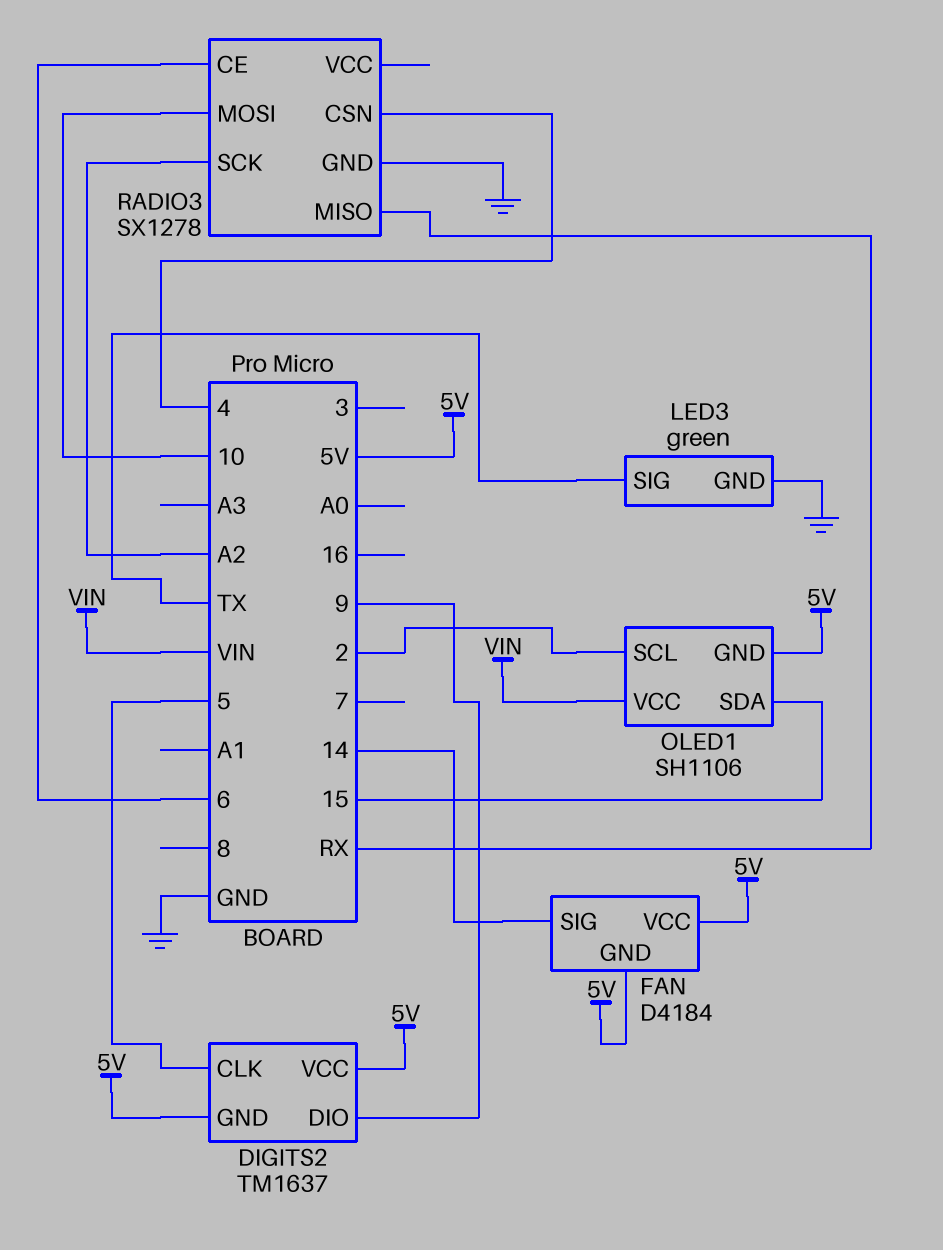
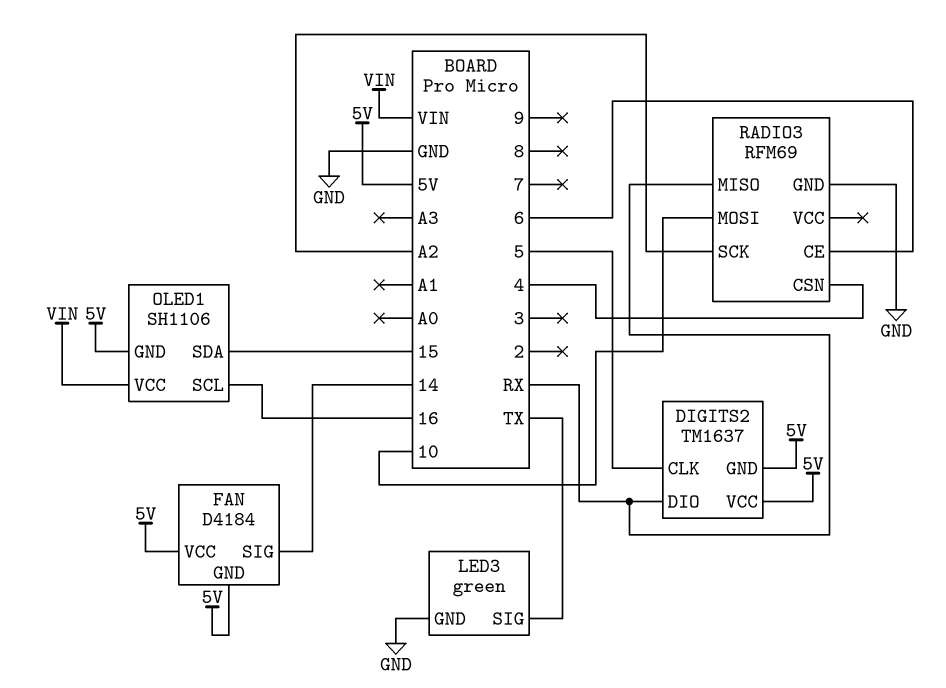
DIGITS2 pin DIO: 9 -> RX
OLED1 pin SCL: 2 -> 16
RADIO3: SX1278 -> RFM69

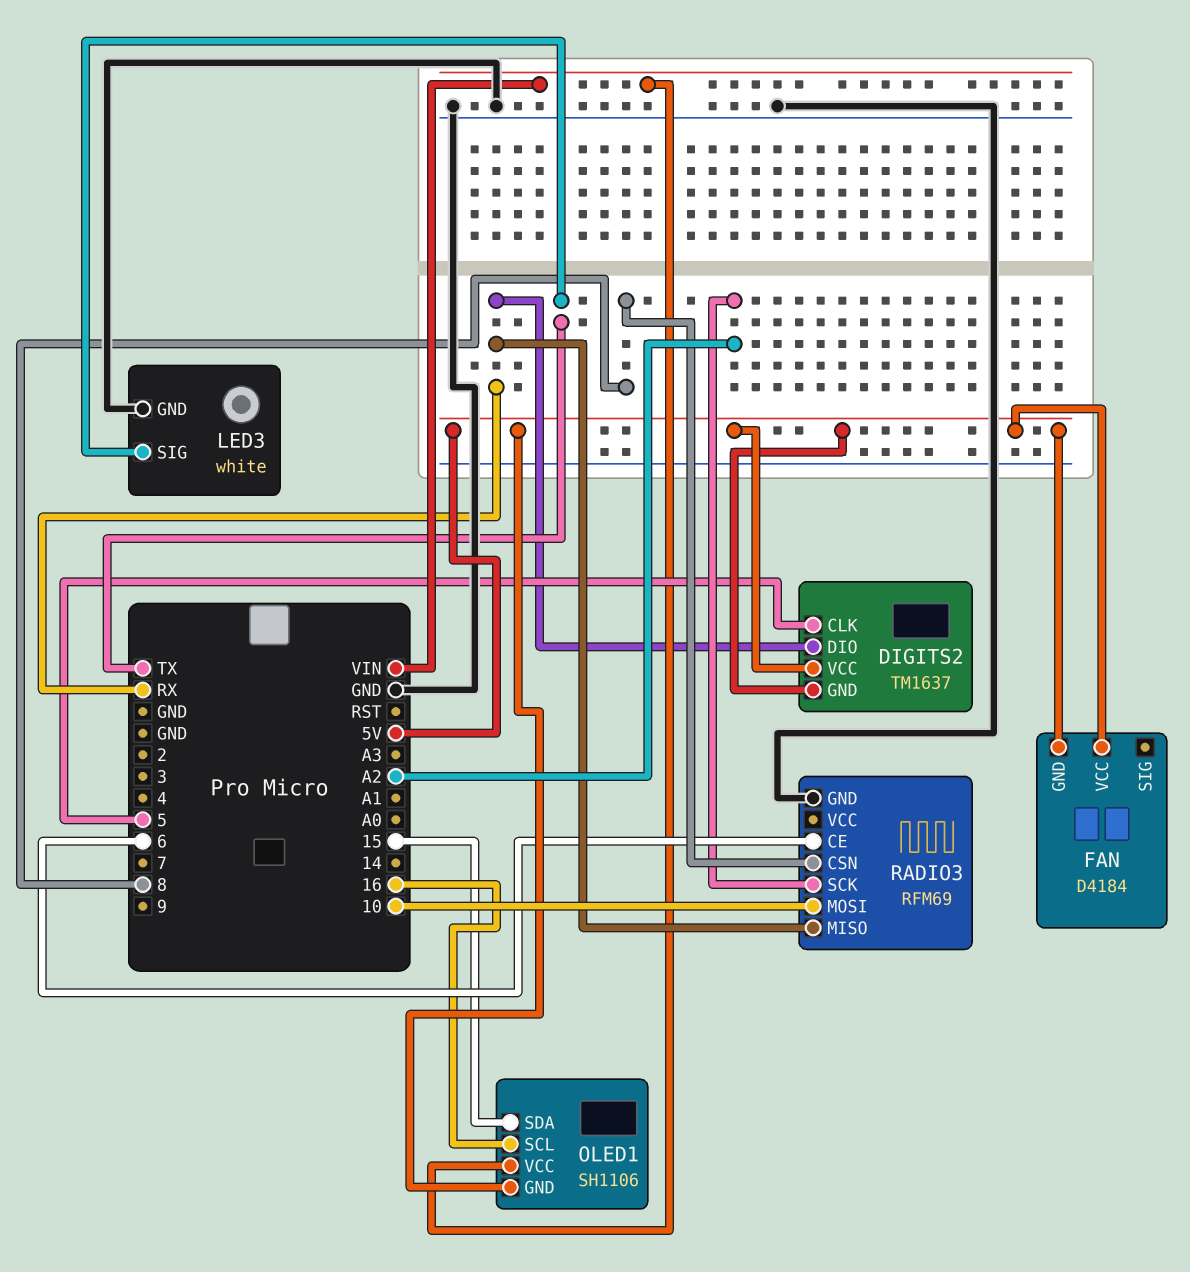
FAN pin SIG: 14 -> none
LED3: green -> white
RADIO3 pin CSN: 4 -> 8

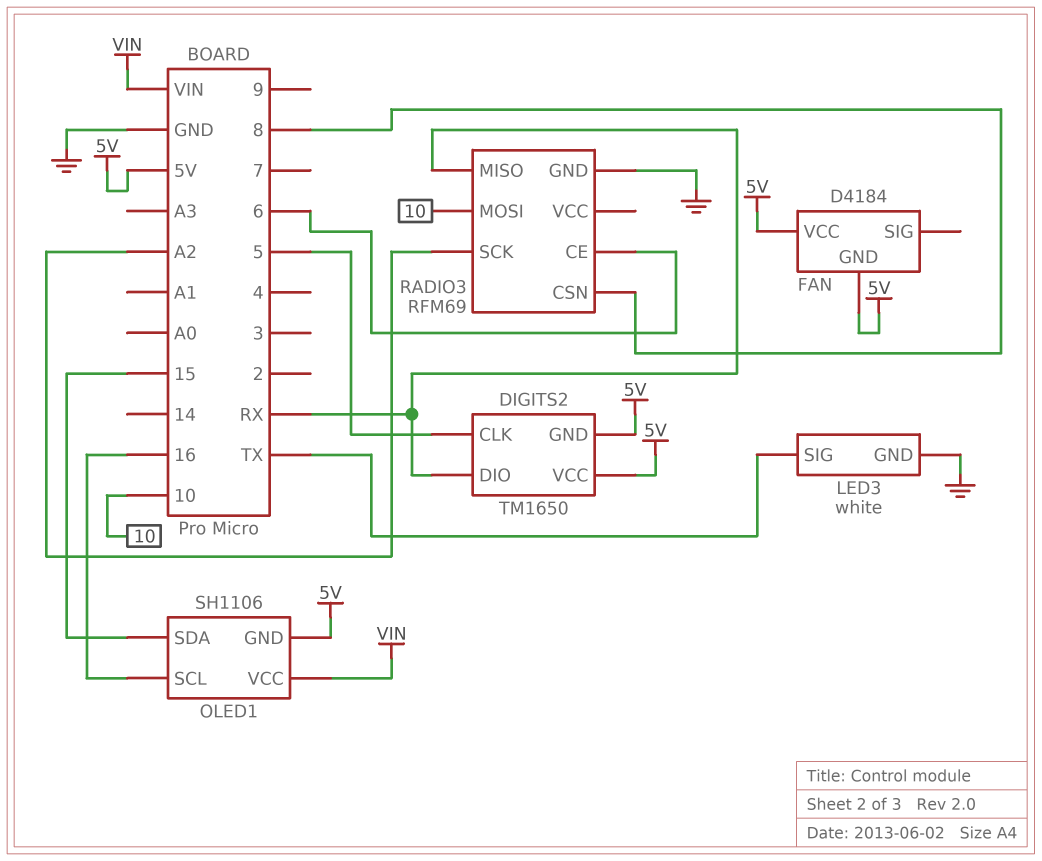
DIGITS2: TM1637 -> TM1650

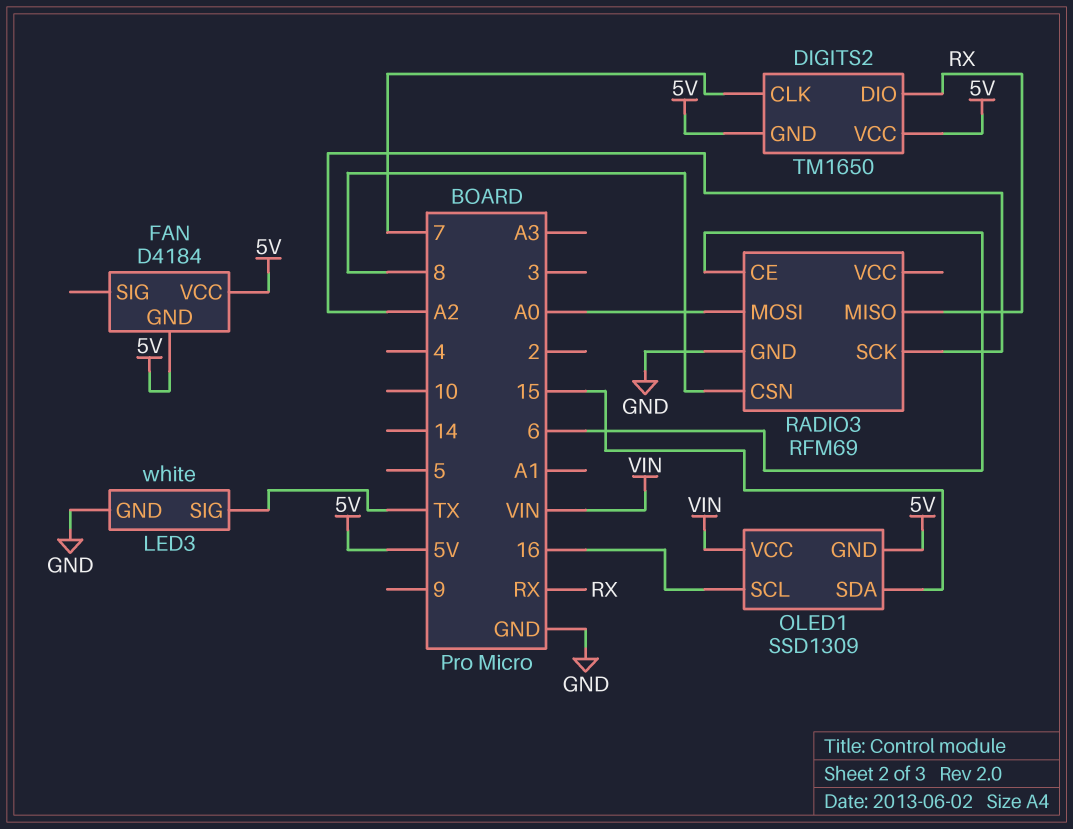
DIGITS2 pin CLK: 5 -> 7
OLED1: SH1106 -> SSD1309
RADIO3 pin MOSI: 10 -> A0

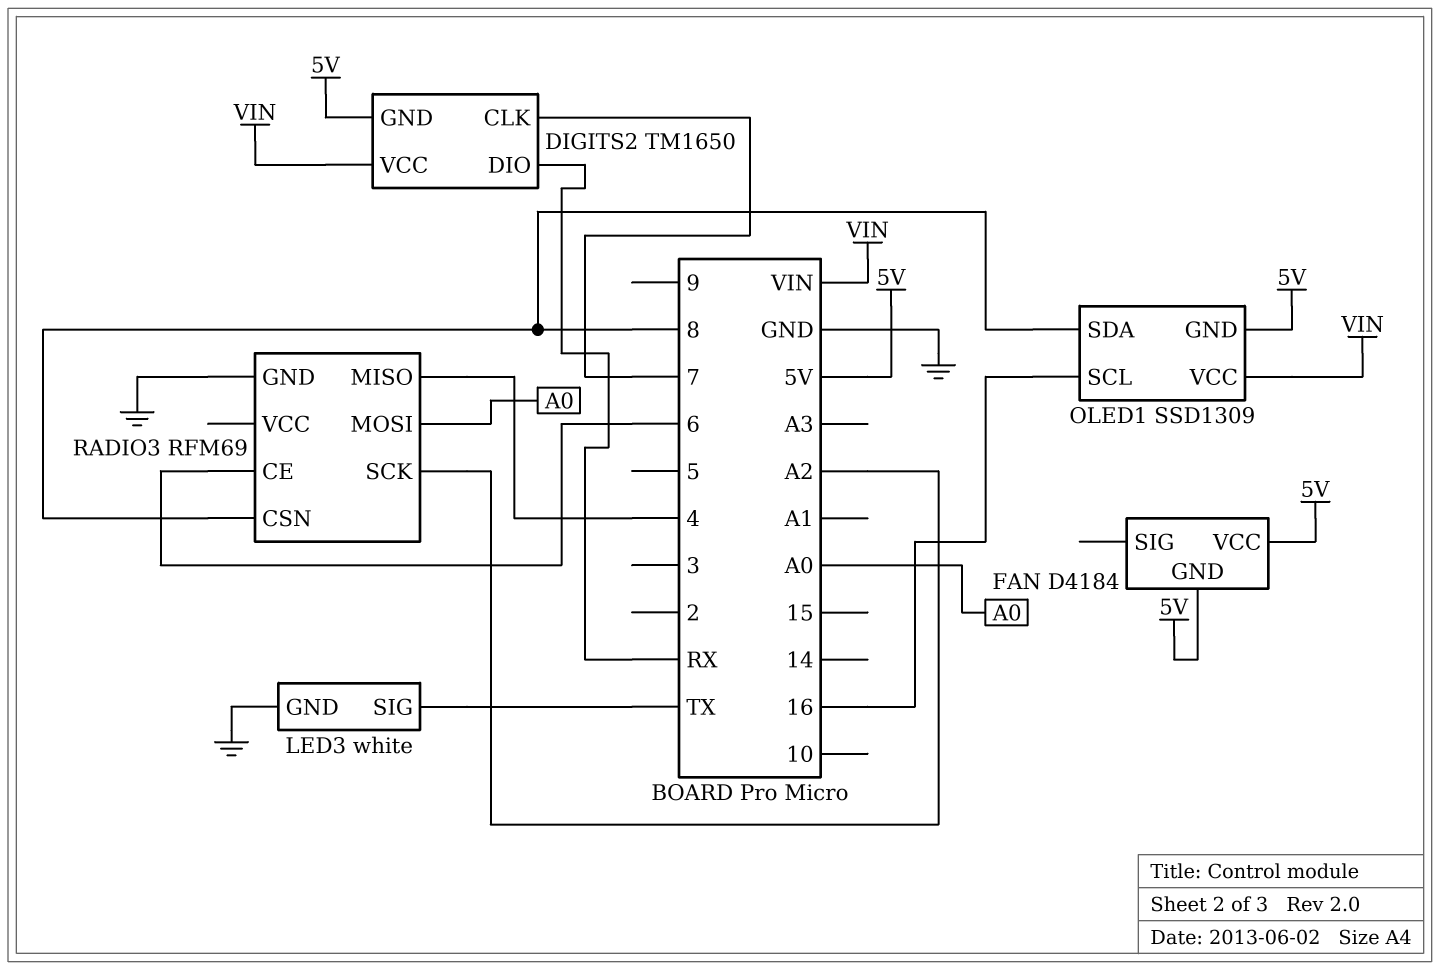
DIGITS2 pin VCC: 5V -> VIN
OLED1 pin SDA: 15 -> 8
RADIO3 pin MISO: RX -> 4

